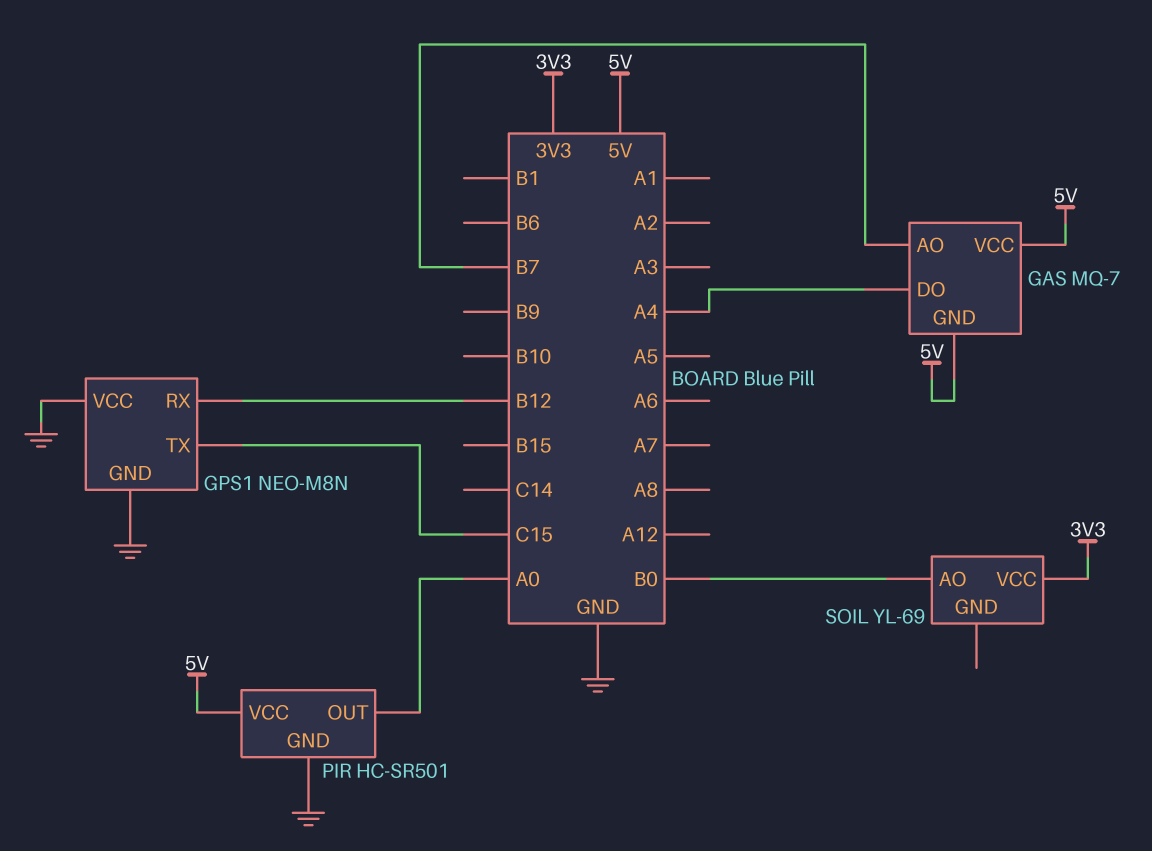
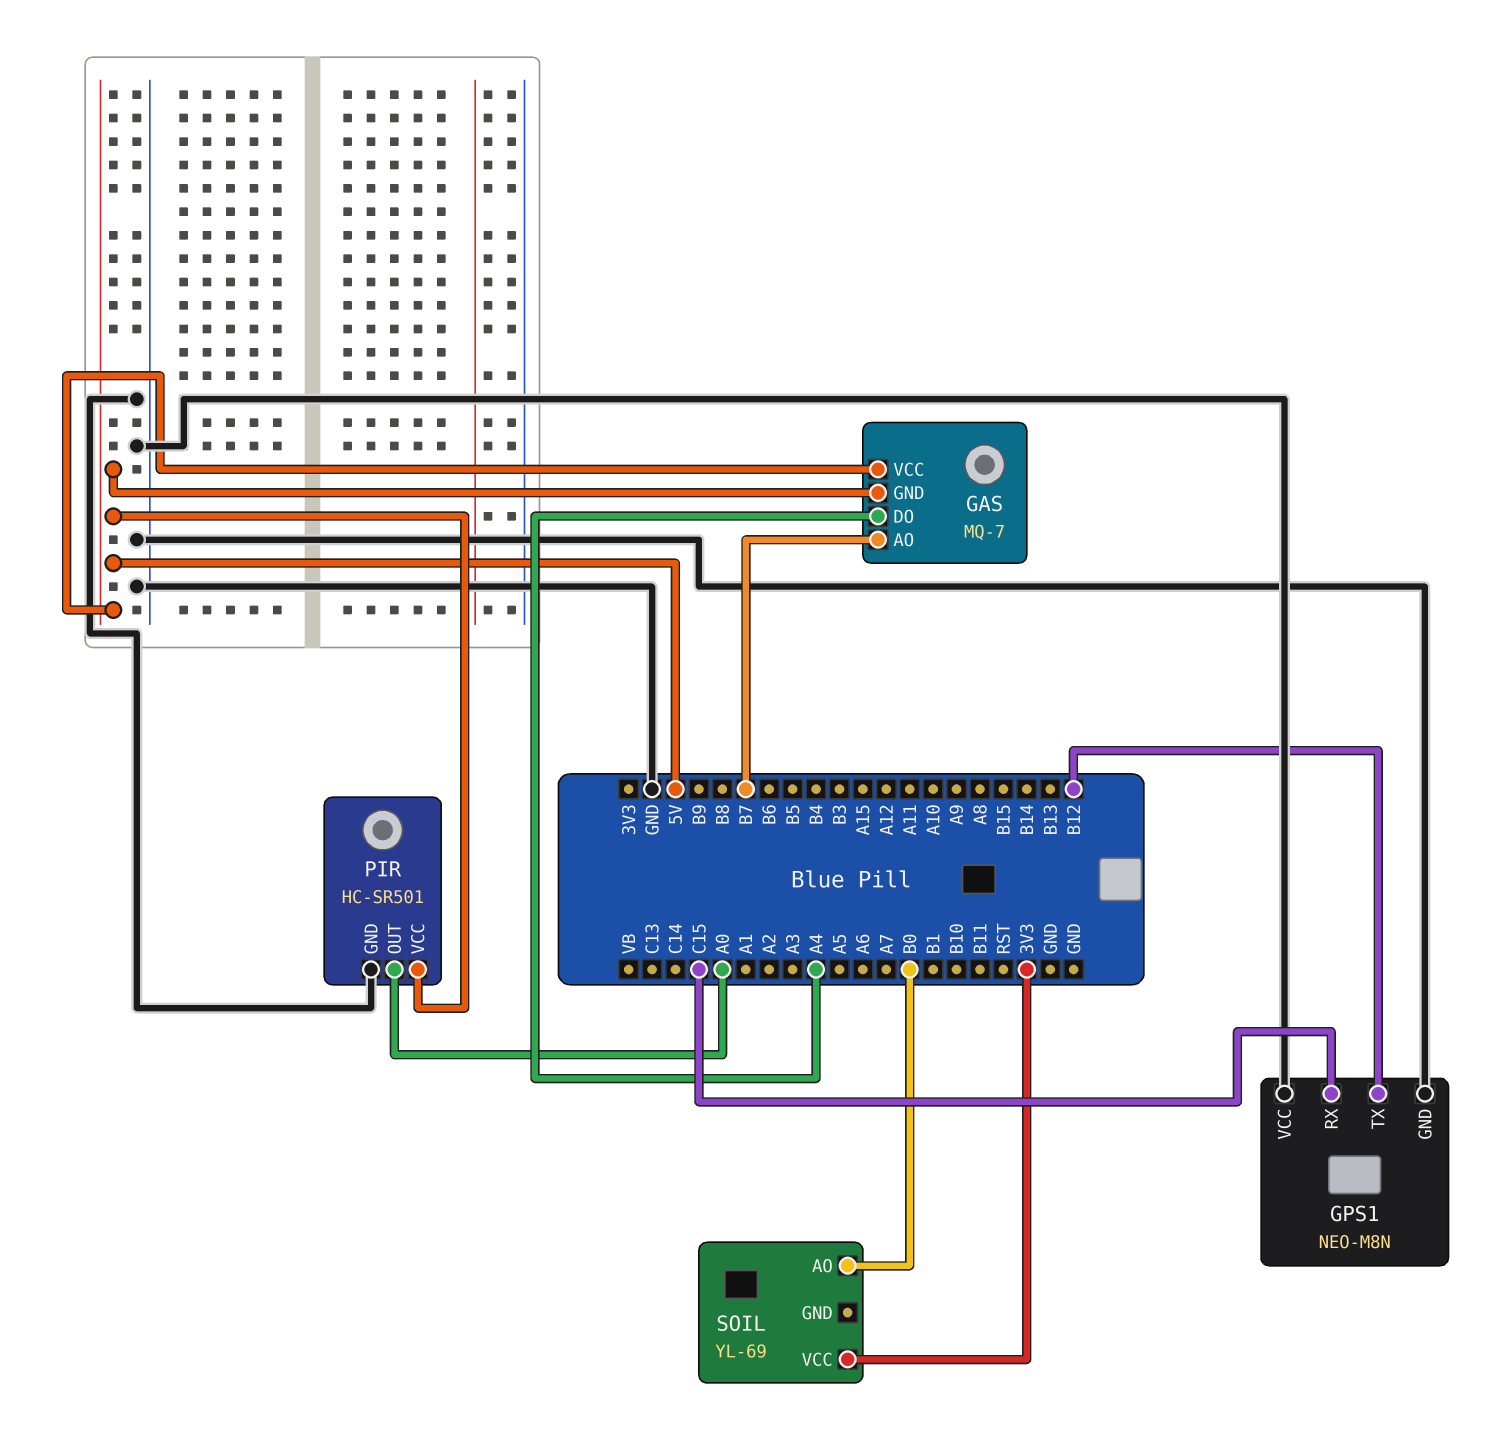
GPS1 pin RX: B12 -> C15
GPS1 pin TX: C15 -> B12

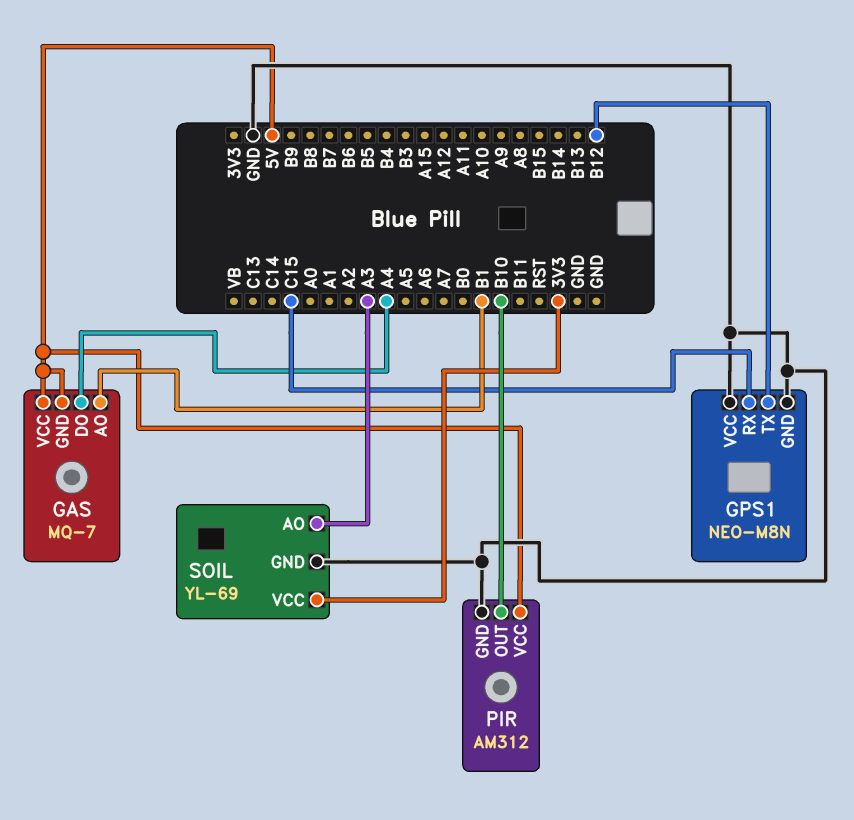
GAS pin AO: B7 -> B1
PIR: HC-SR501 -> AM312
PIR pin OUT: A0 -> B10
SOIL pin AO: B0 -> A3
SOIL pin GND: none -> GND

